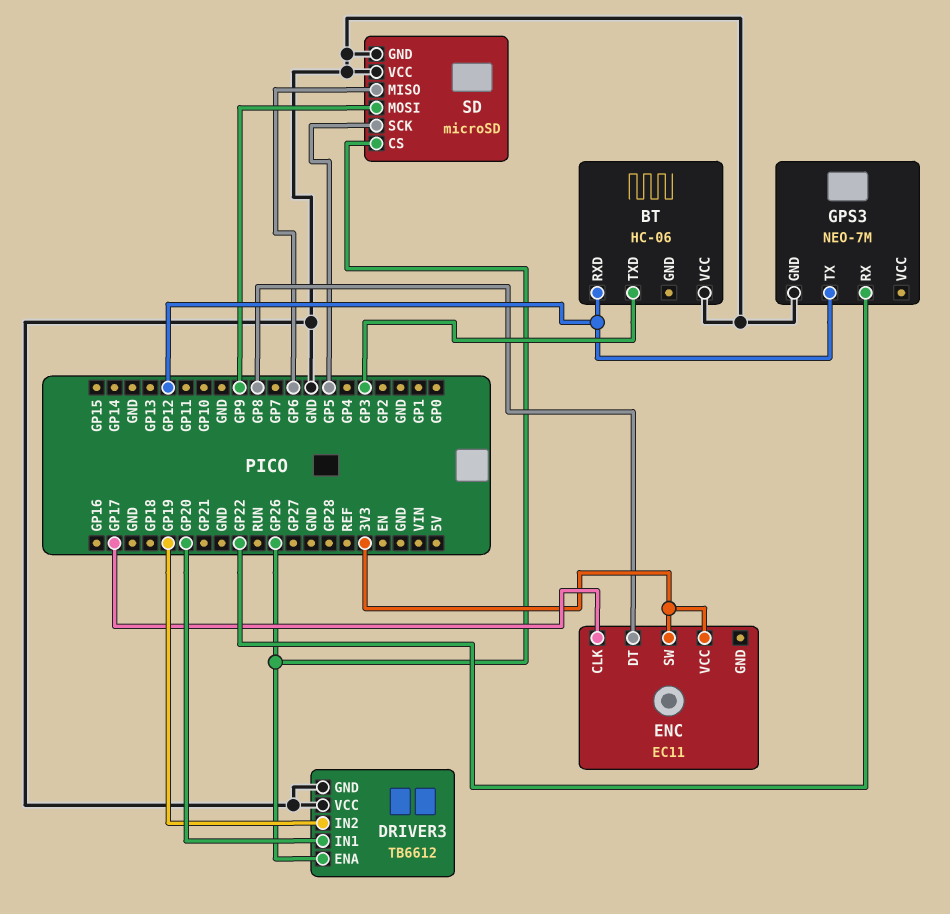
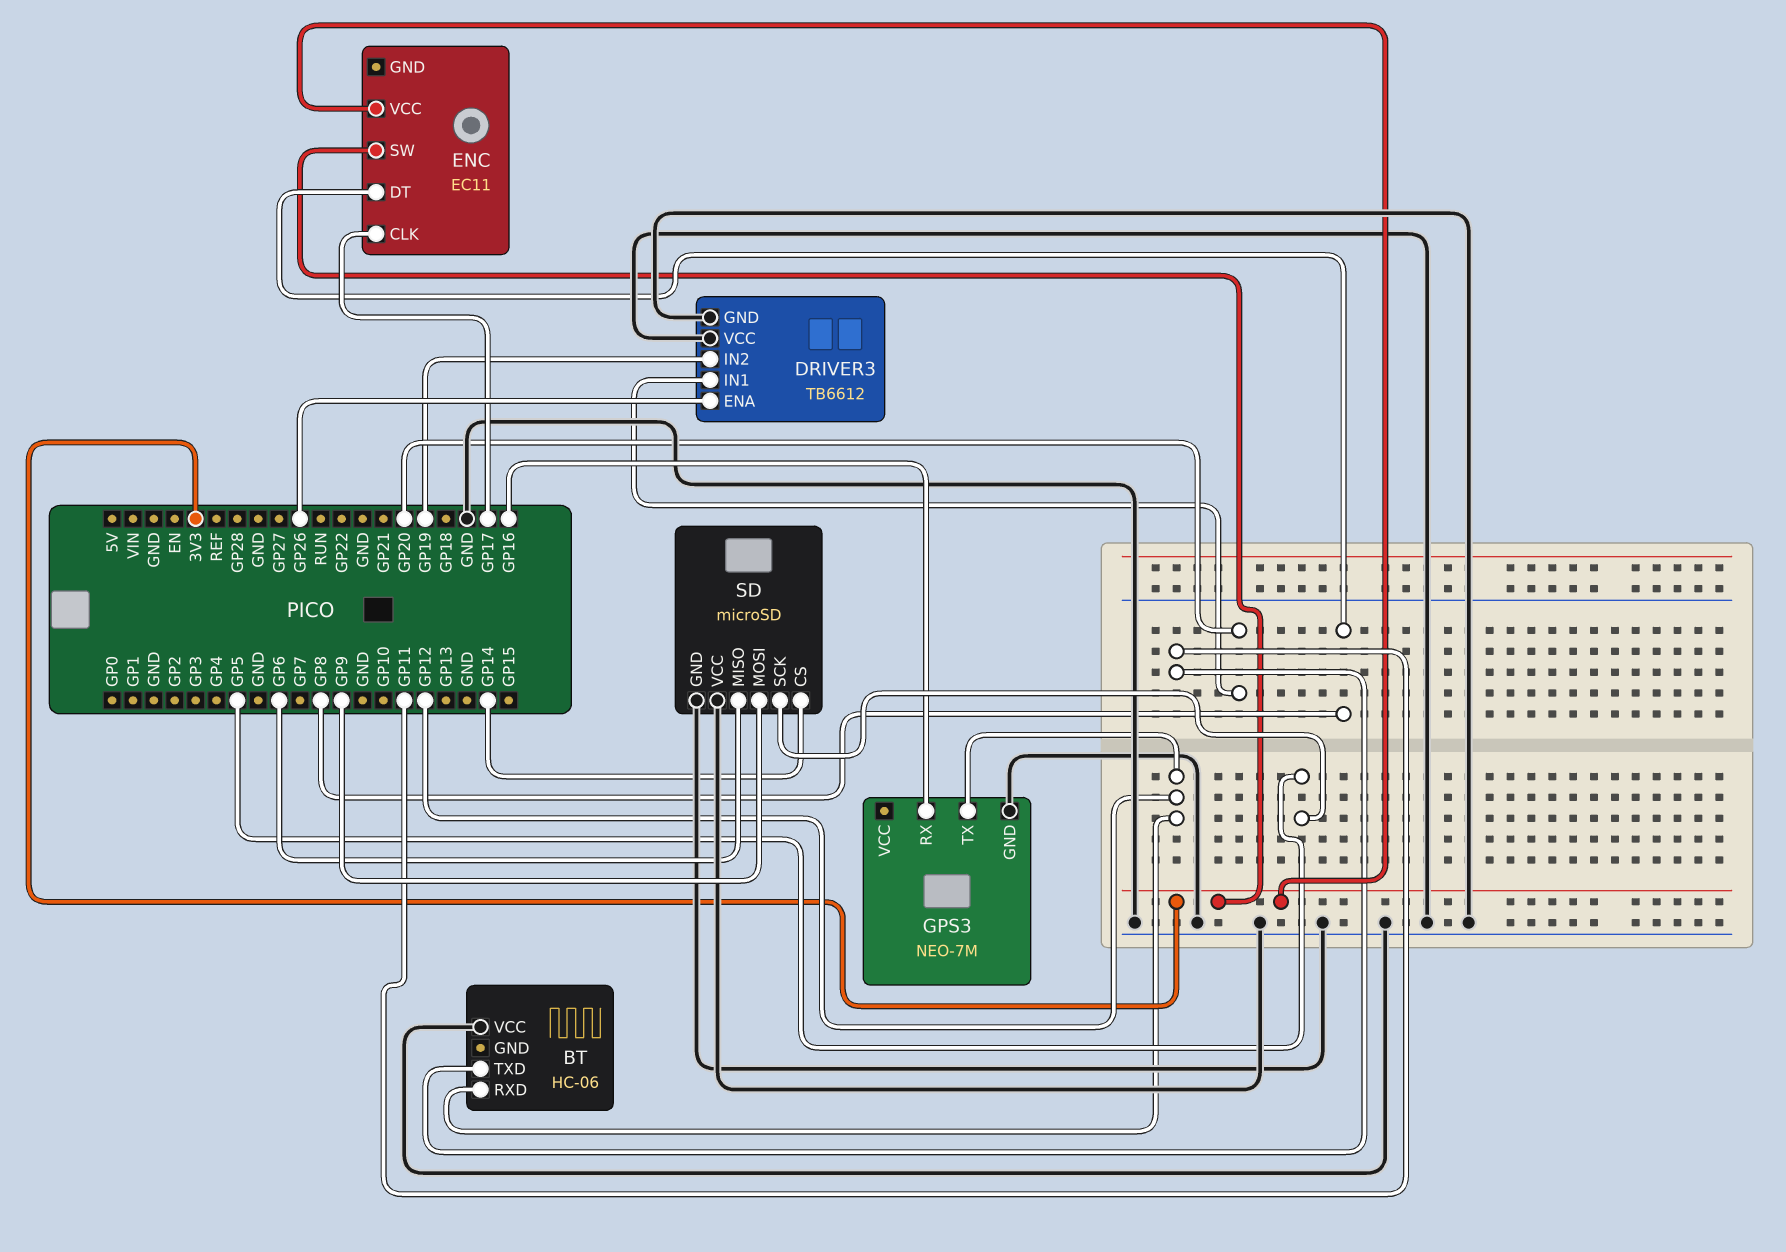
BT pin TXD: GP3 -> GP11
GPS3 pin RX: GP22 -> GP16
SD pin CS: GP26 -> GP14

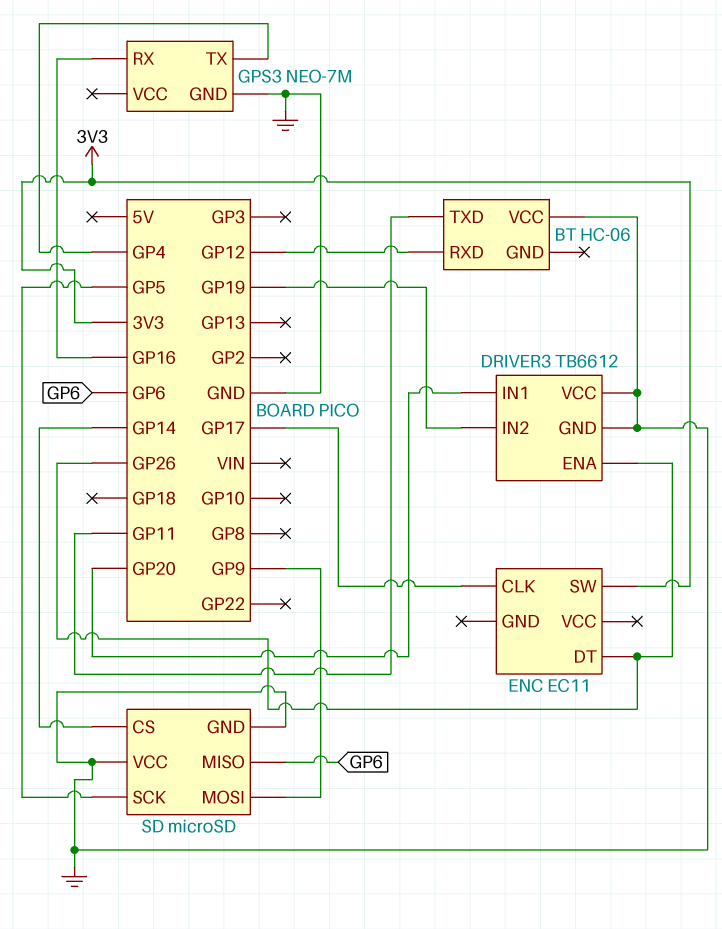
ENC pin DT: GP8 -> GP26
ENC pin VCC: 3V3 -> none
GPS3 pin TX: GP12 -> GP4

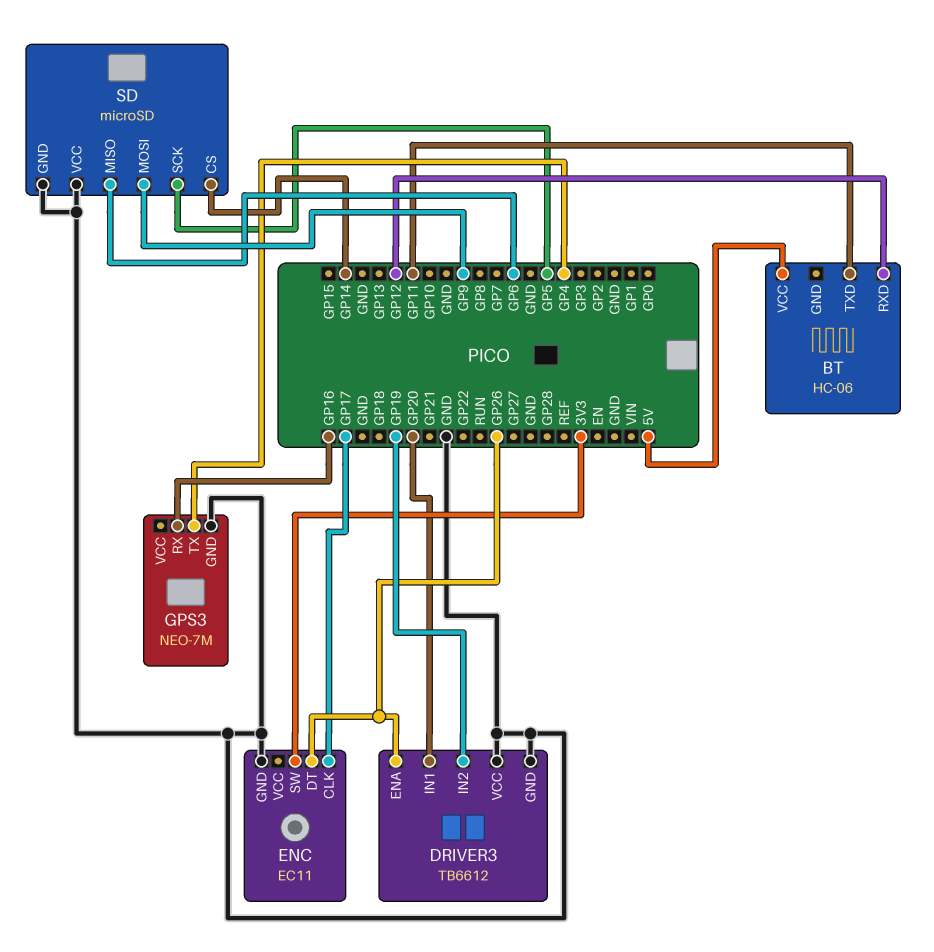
BT pin VCC: GND -> 5V
ENC pin GND: none -> GND

